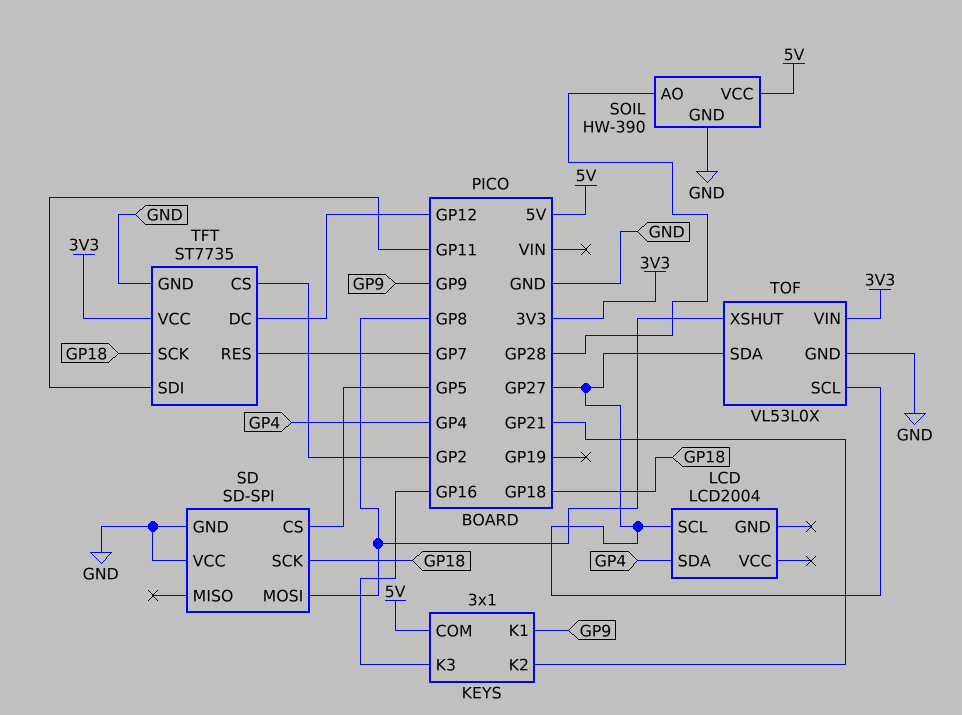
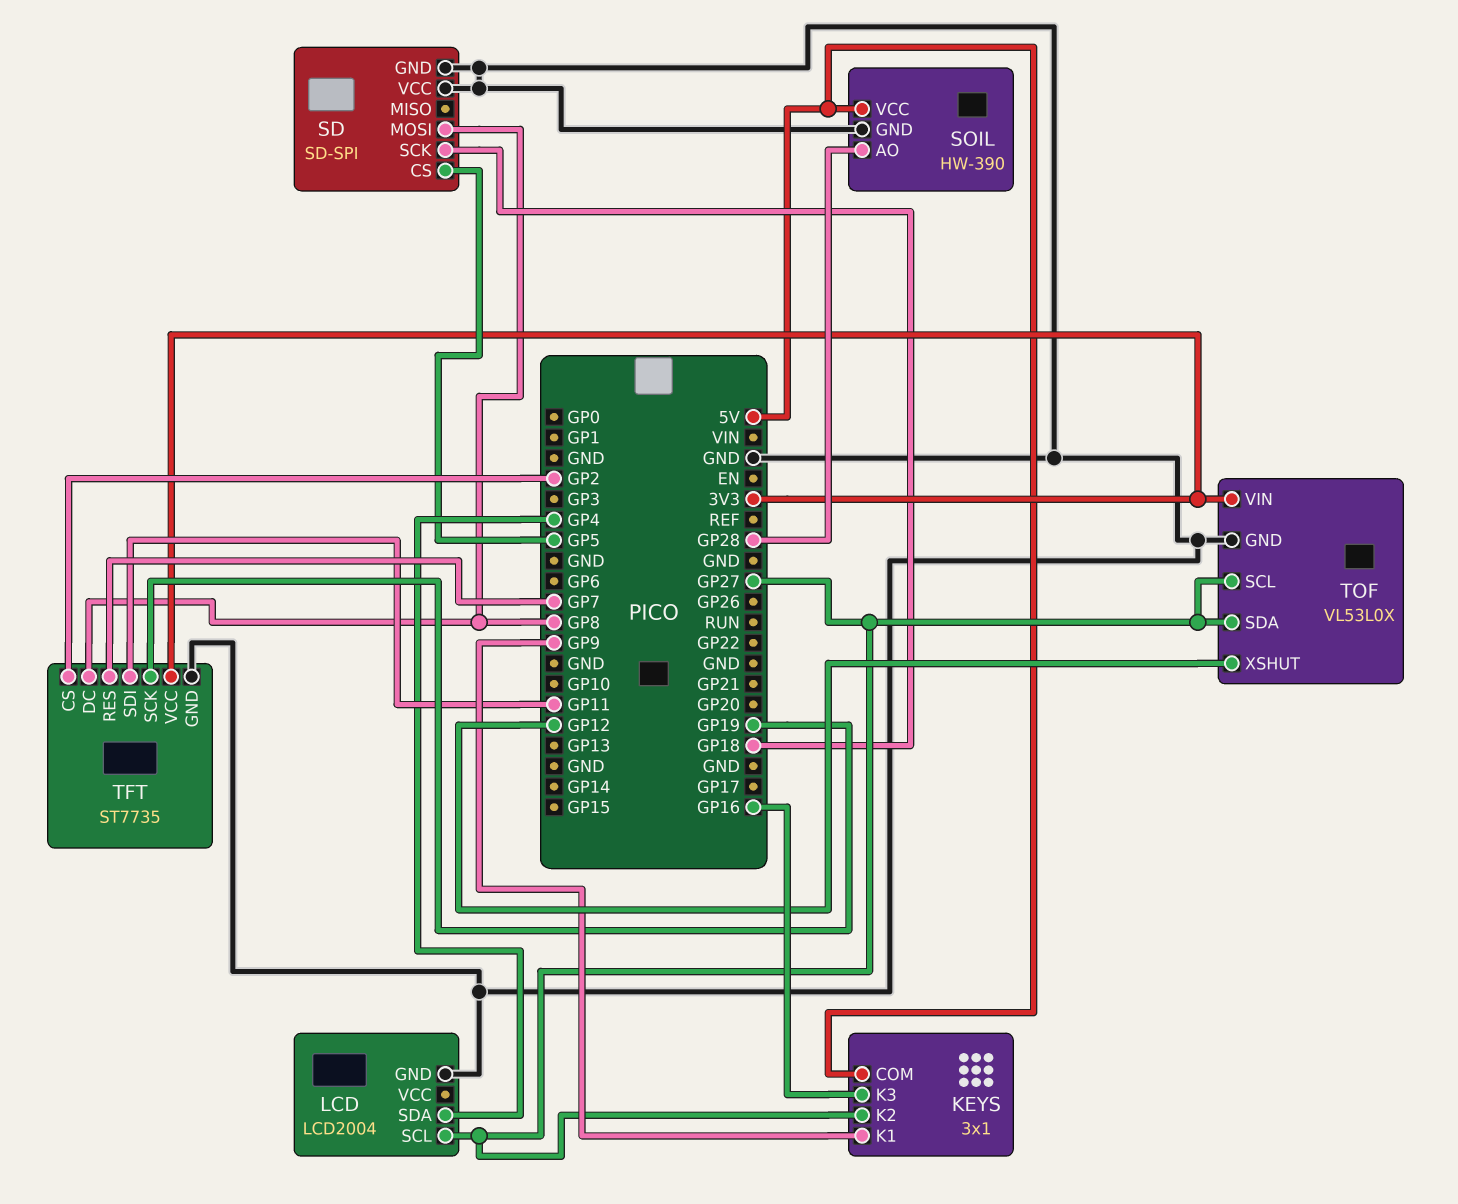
KEYS pin K2: GP21 -> GP27
LCD pin GND: none -> GND
TFT pin DC: GP12 -> GP8
TFT pin SCK: GP18 -> GP19
TOF pin XSHUT: GP8 -> GP12

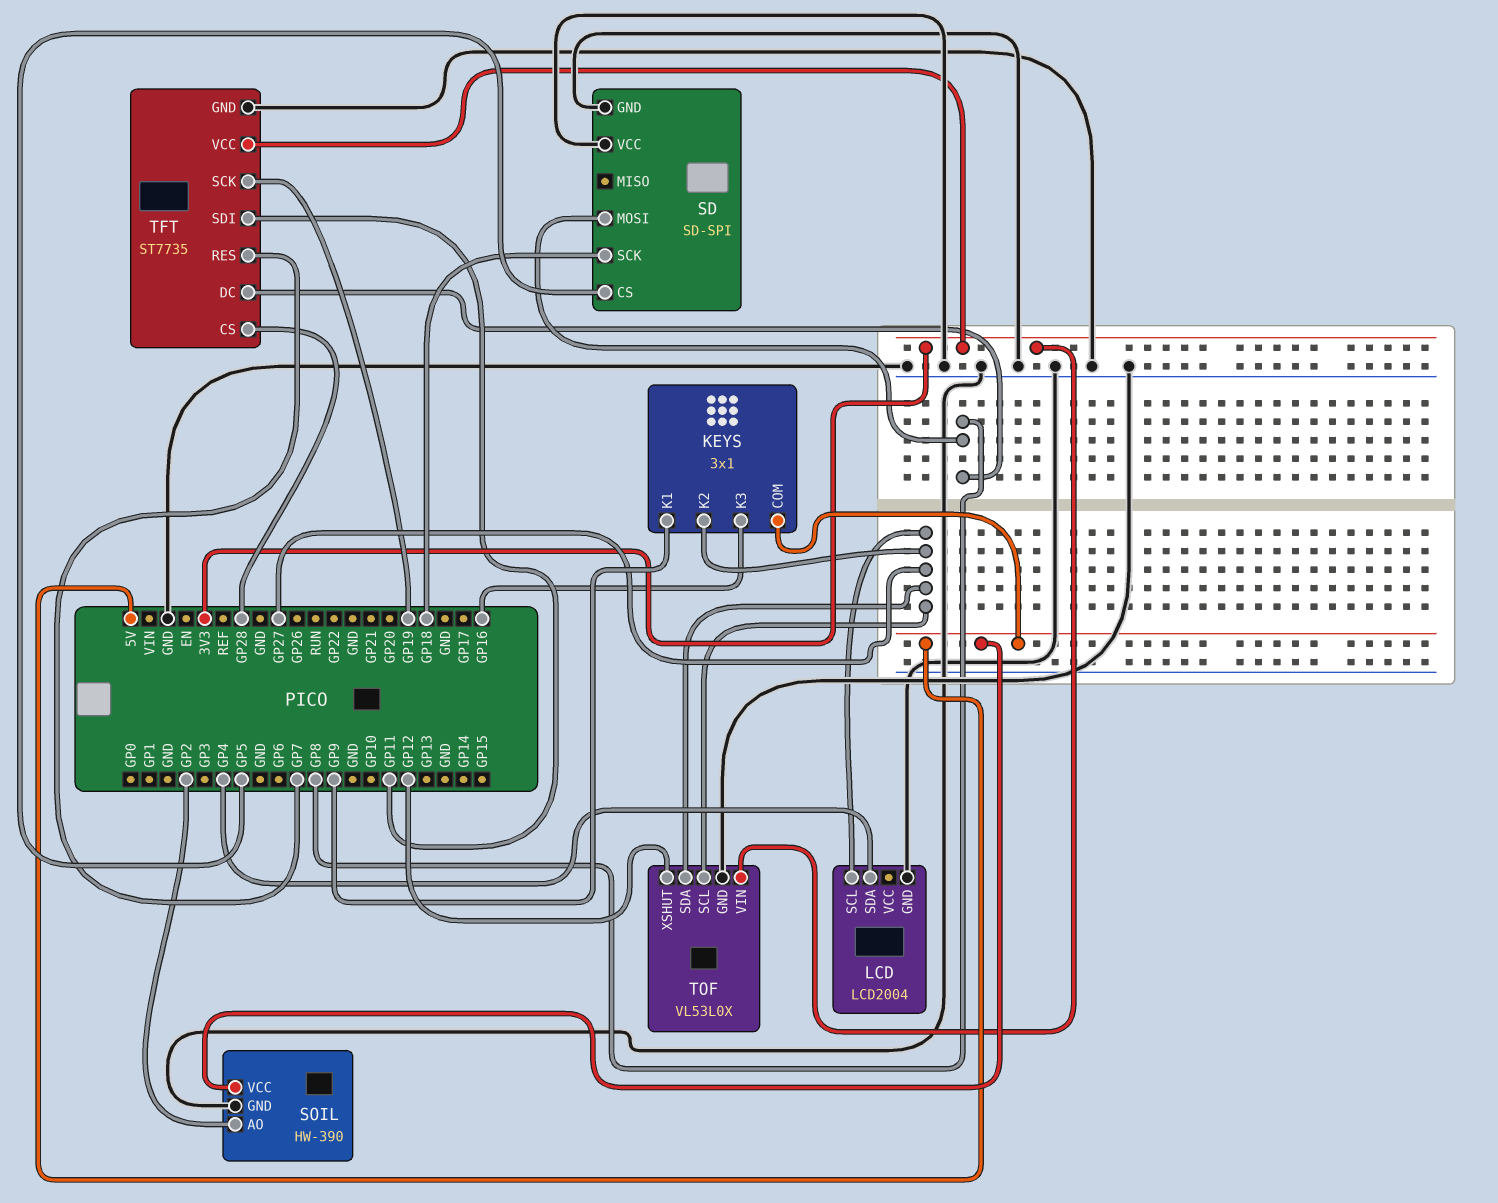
SOIL pin AO: GP28 -> GP2
TFT pin CS: GP2 -> GP28

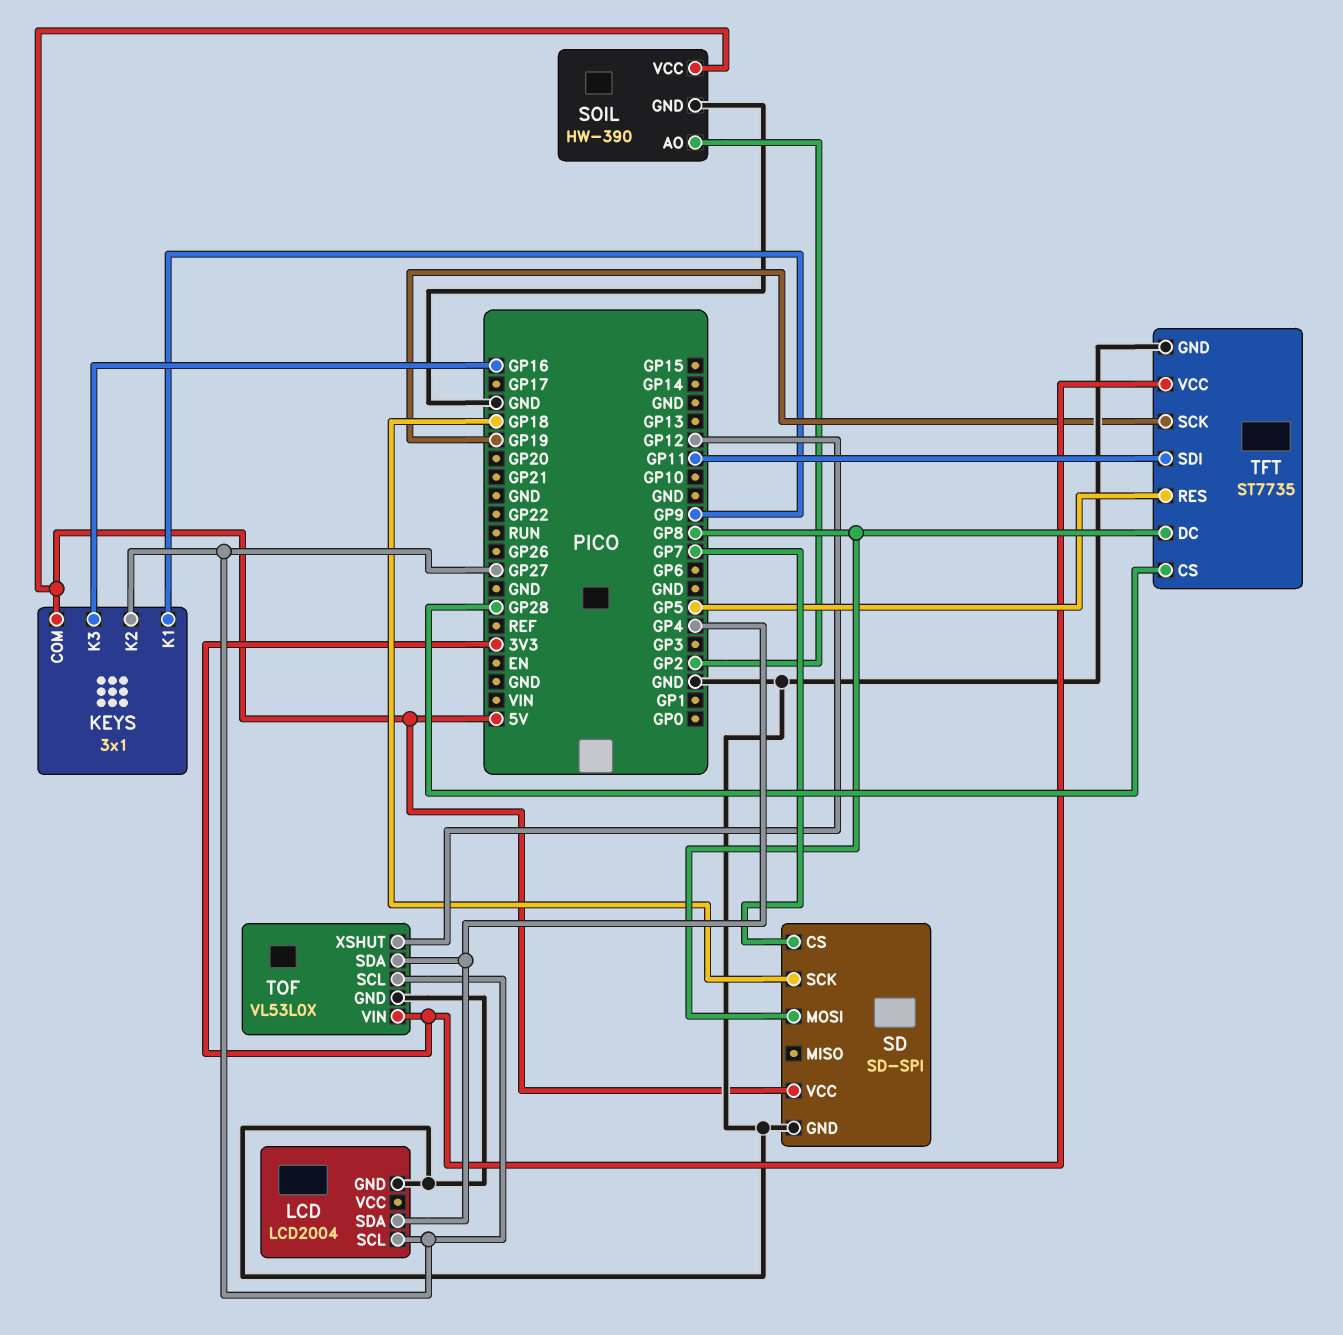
SD pin CS: GP5 -> GP7
SD pin VCC: GND -> 5V
TFT pin RES: GP7 -> GP5
TOF pin SDA: GP27 -> GP4

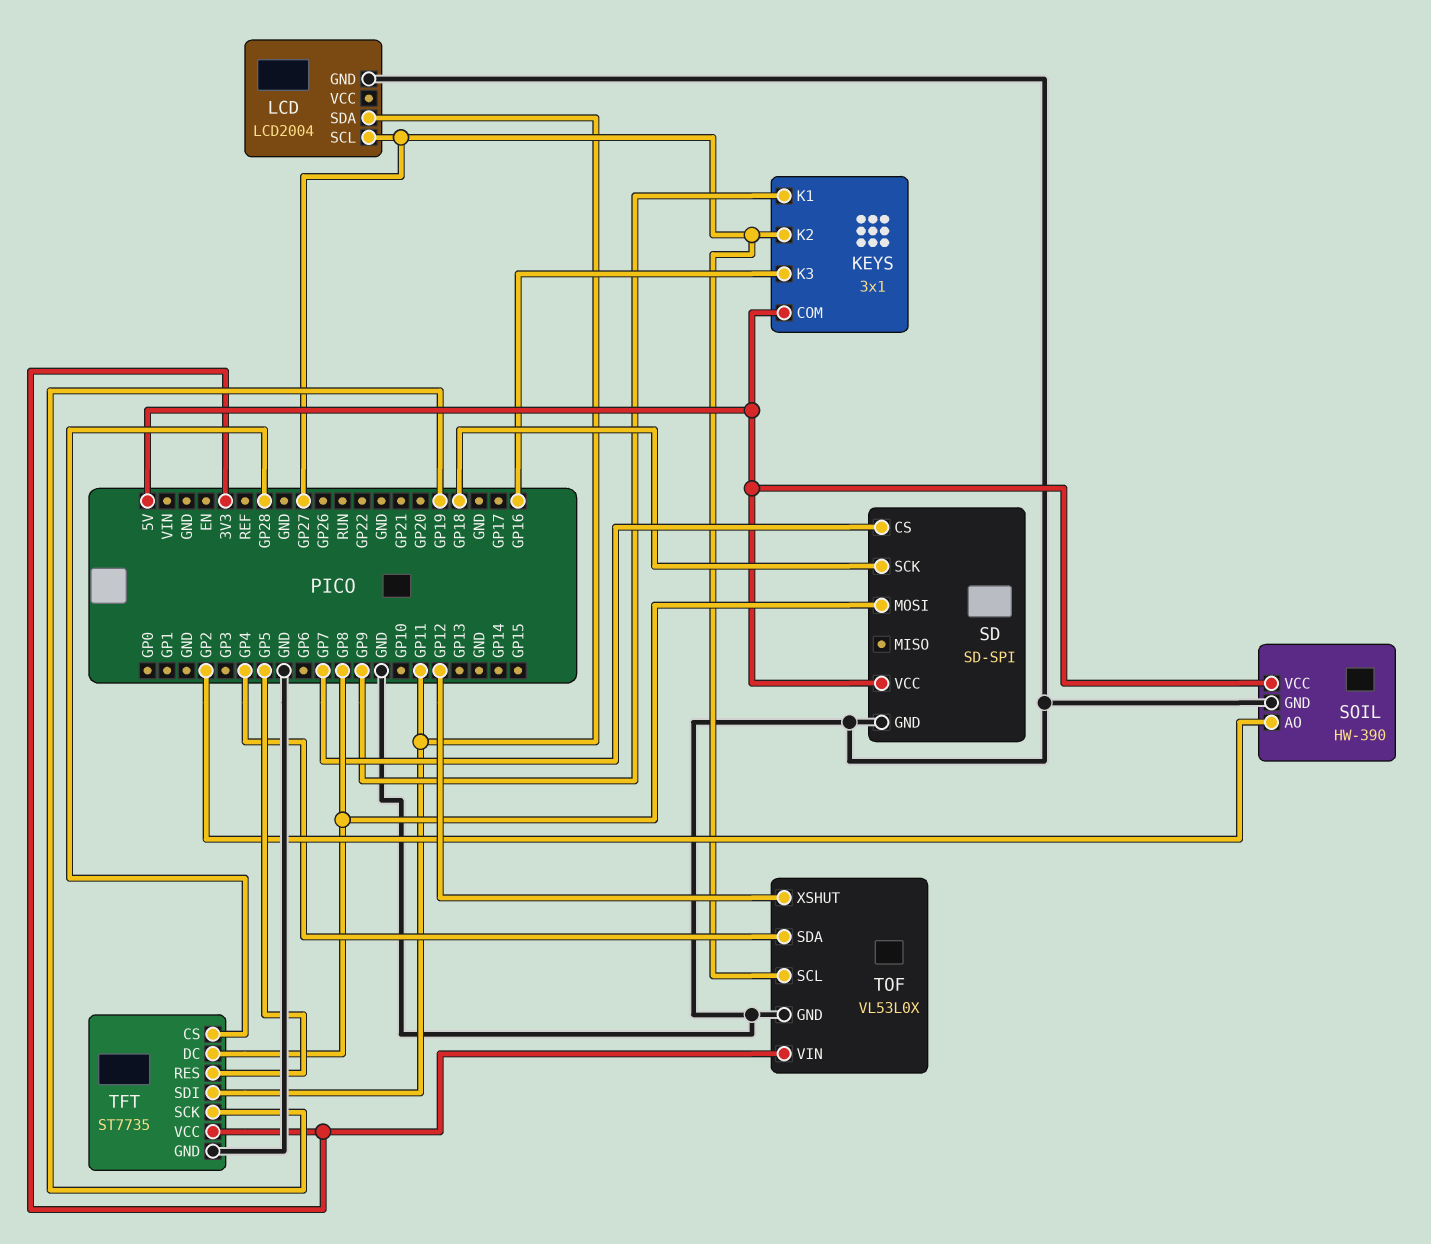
LCD pin SDA: GP4 -> GP11

